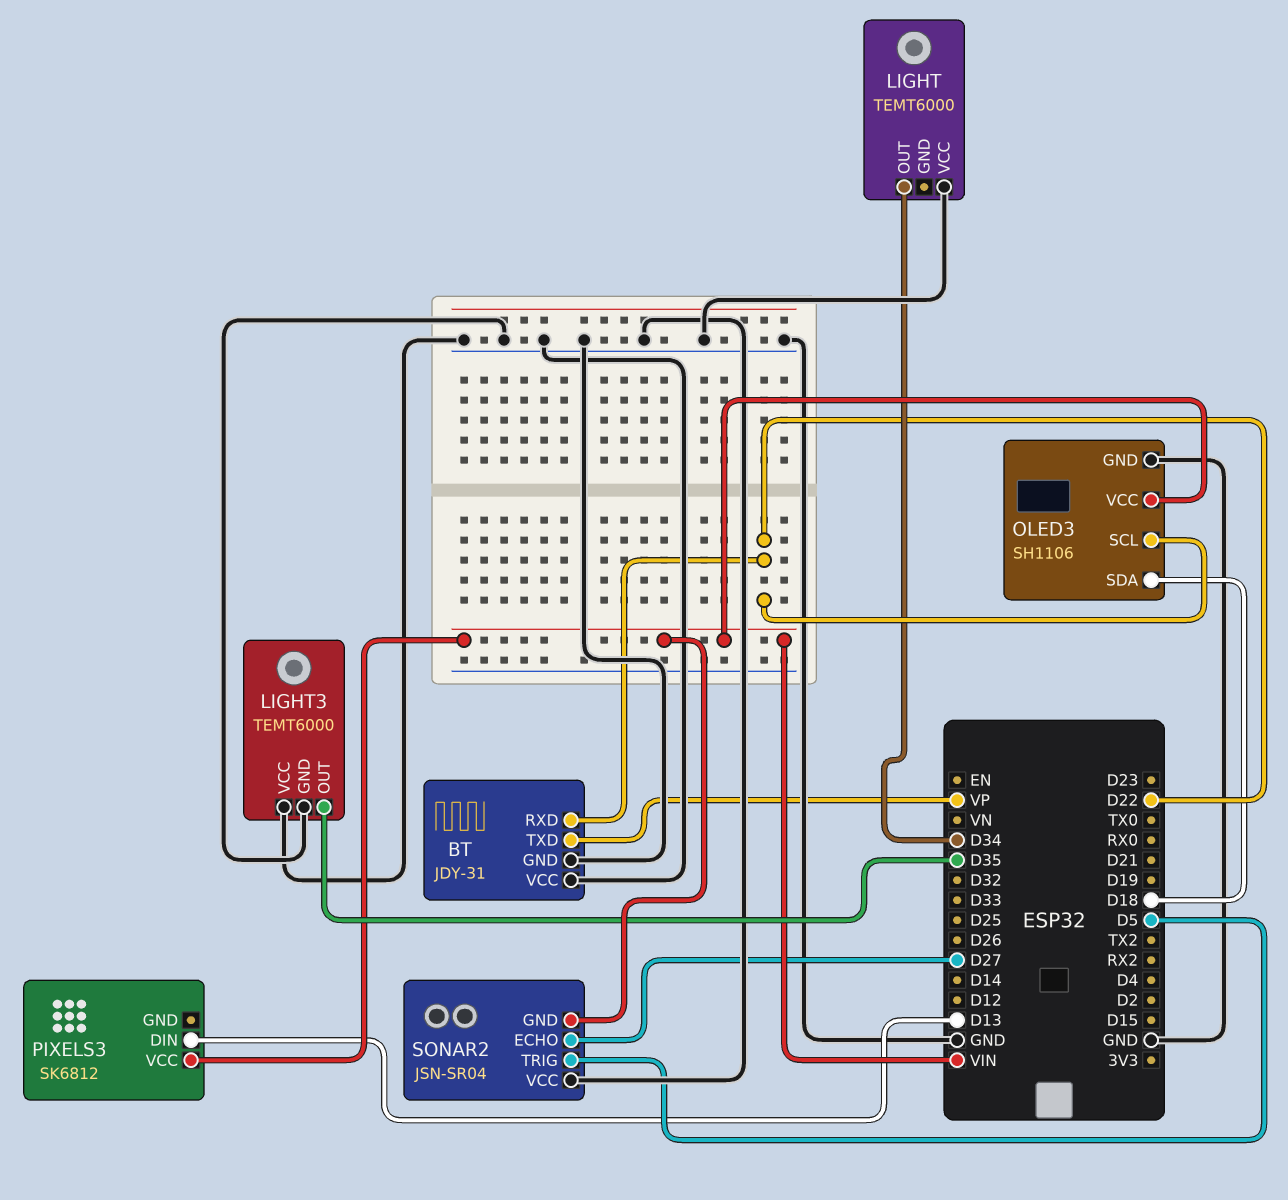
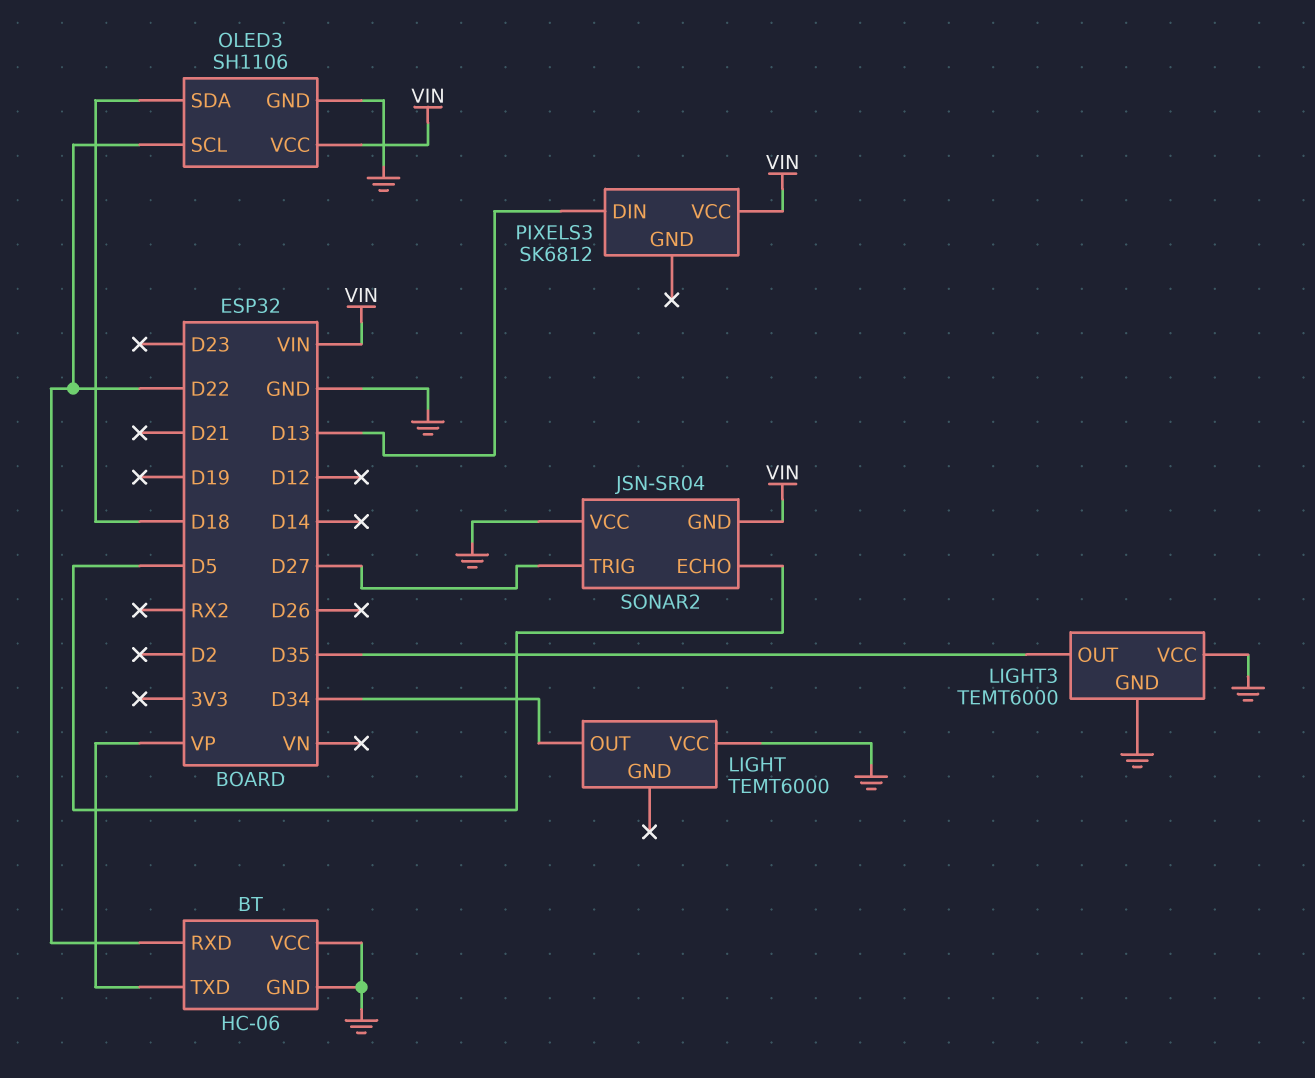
BT: JDY-31 -> HC-06
SONAR2 pin ECHO: D27 -> D5
SONAR2 pin TRIG: D5 -> D27

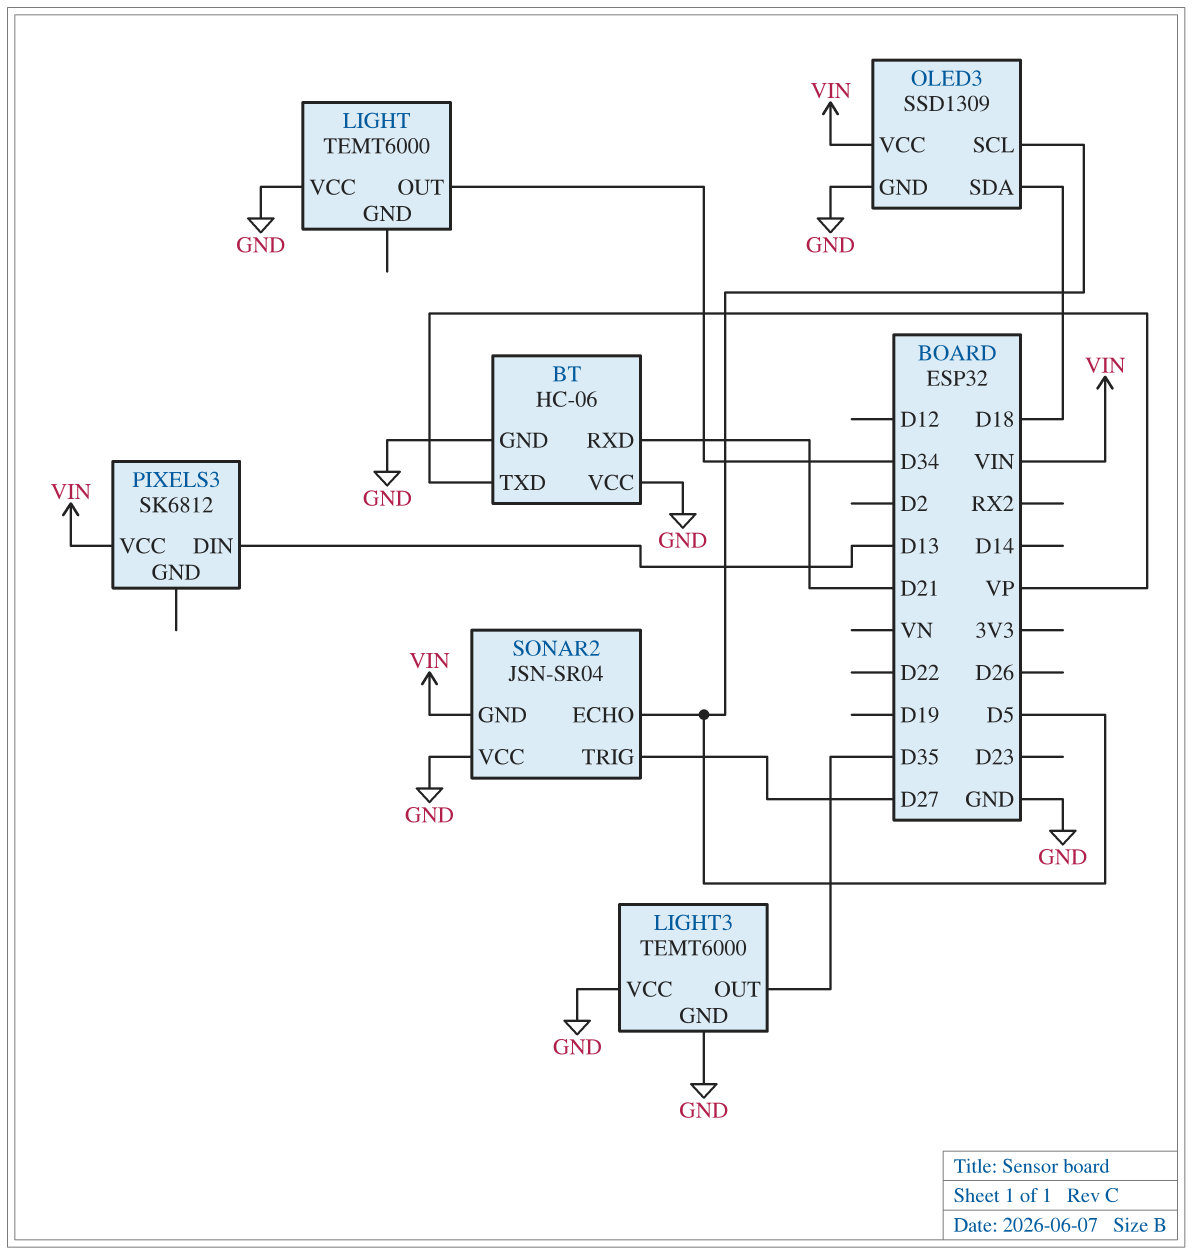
BT pin RXD: D22 -> D21
OLED3: SH1106 -> SSD1309
OLED3 pin SCL: D22 -> D5

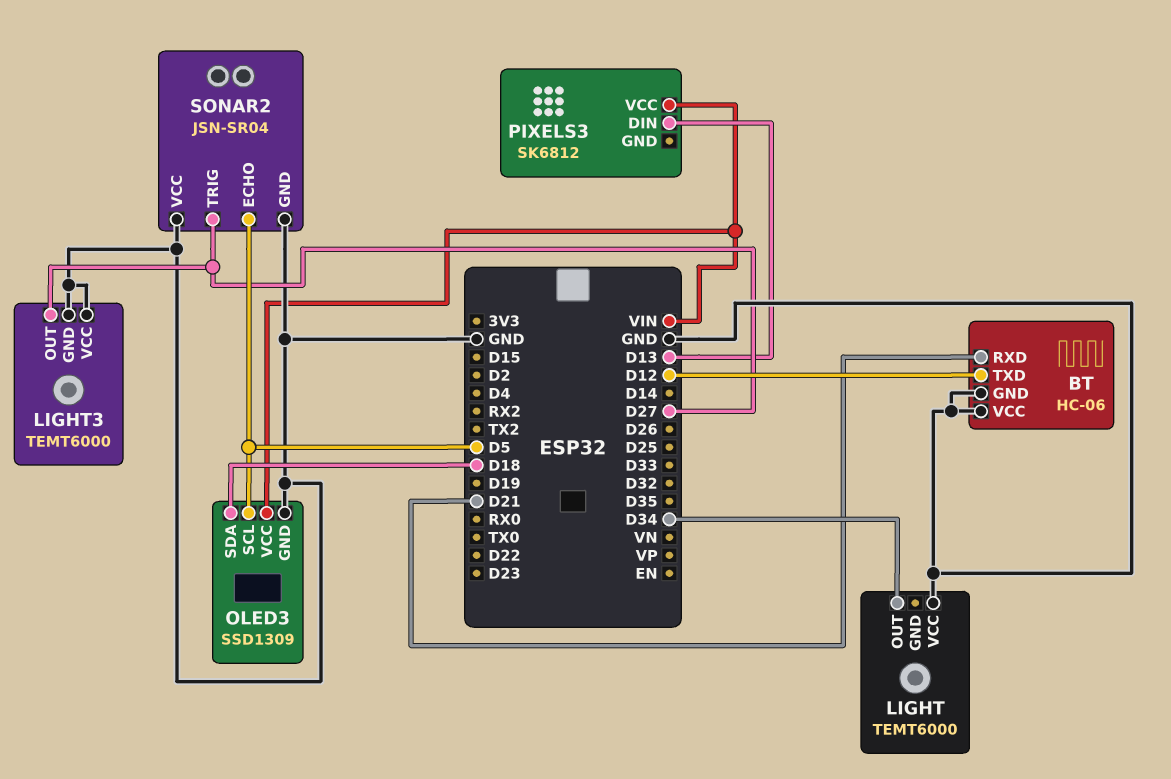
BT pin TXD: VP -> D12
LIGHT3 pin OUT: D35 -> D27
SONAR2 pin GND: VIN -> GND

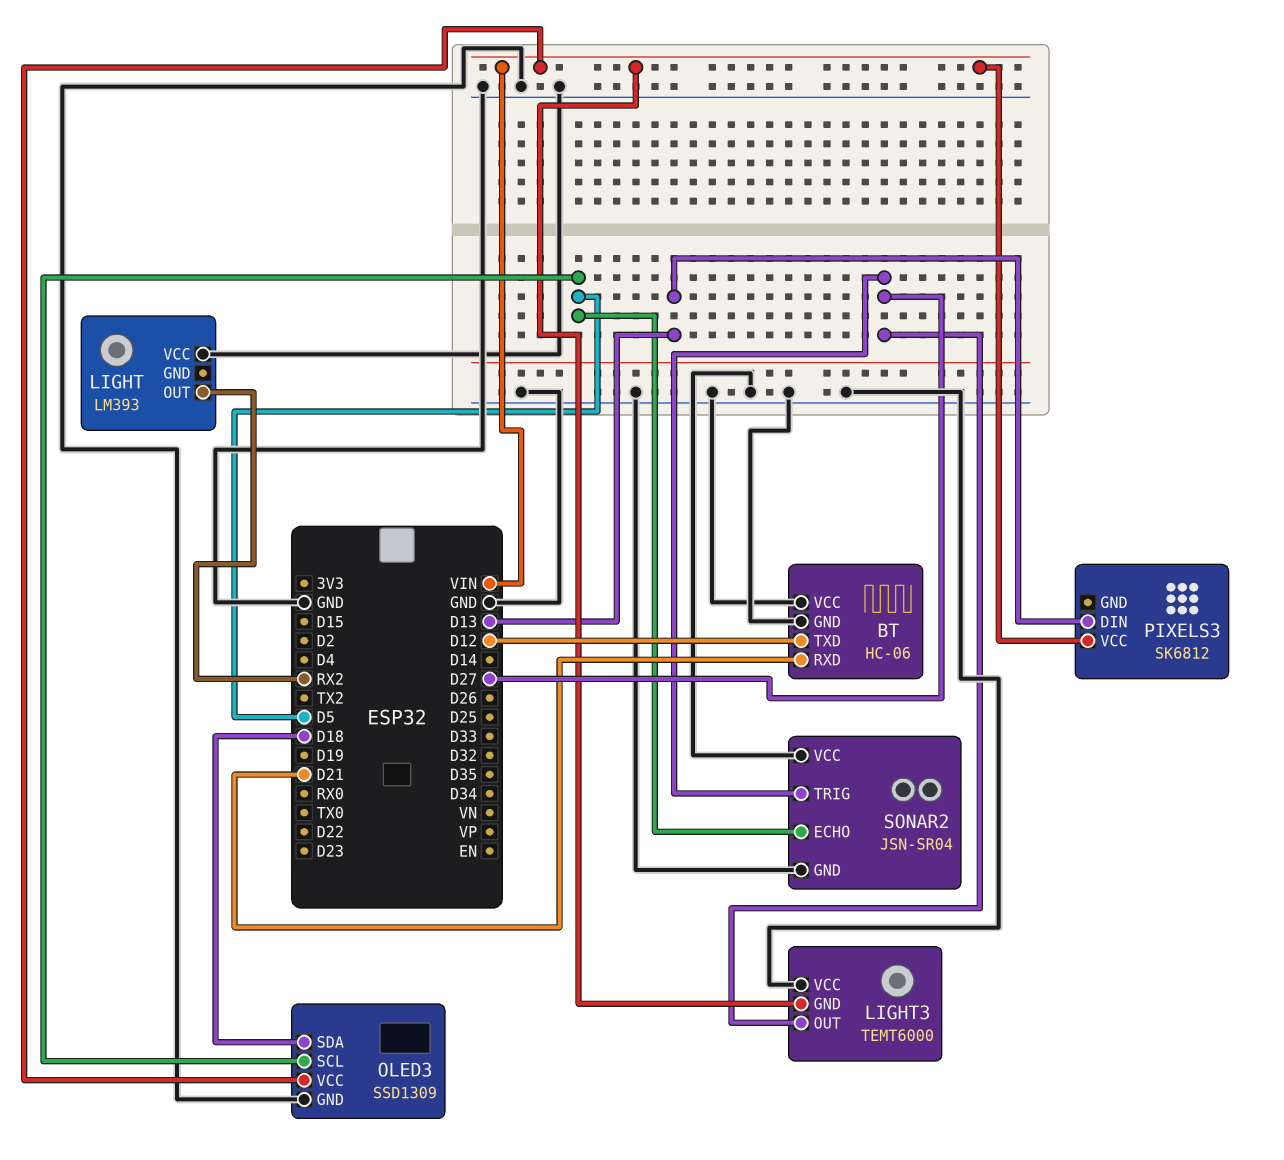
LIGHT: TEMT6000 -> LM393
LIGHT pin OUT: D34 -> RX2
LIGHT3 pin GND: GND -> VIN

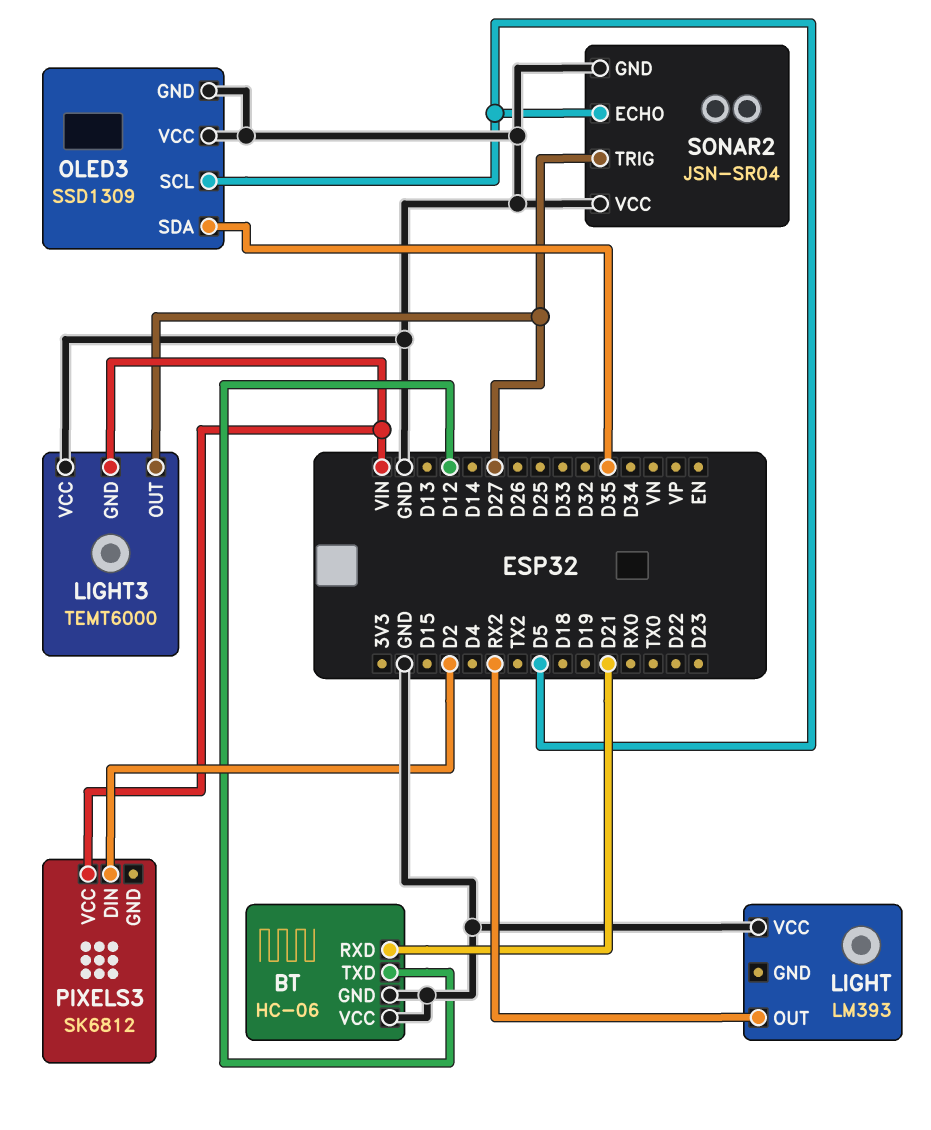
OLED3 pin SDA: D18 -> D35
OLED3 pin VCC: VIN -> GND
PIXELS3 pin DIN: D13 -> D2

